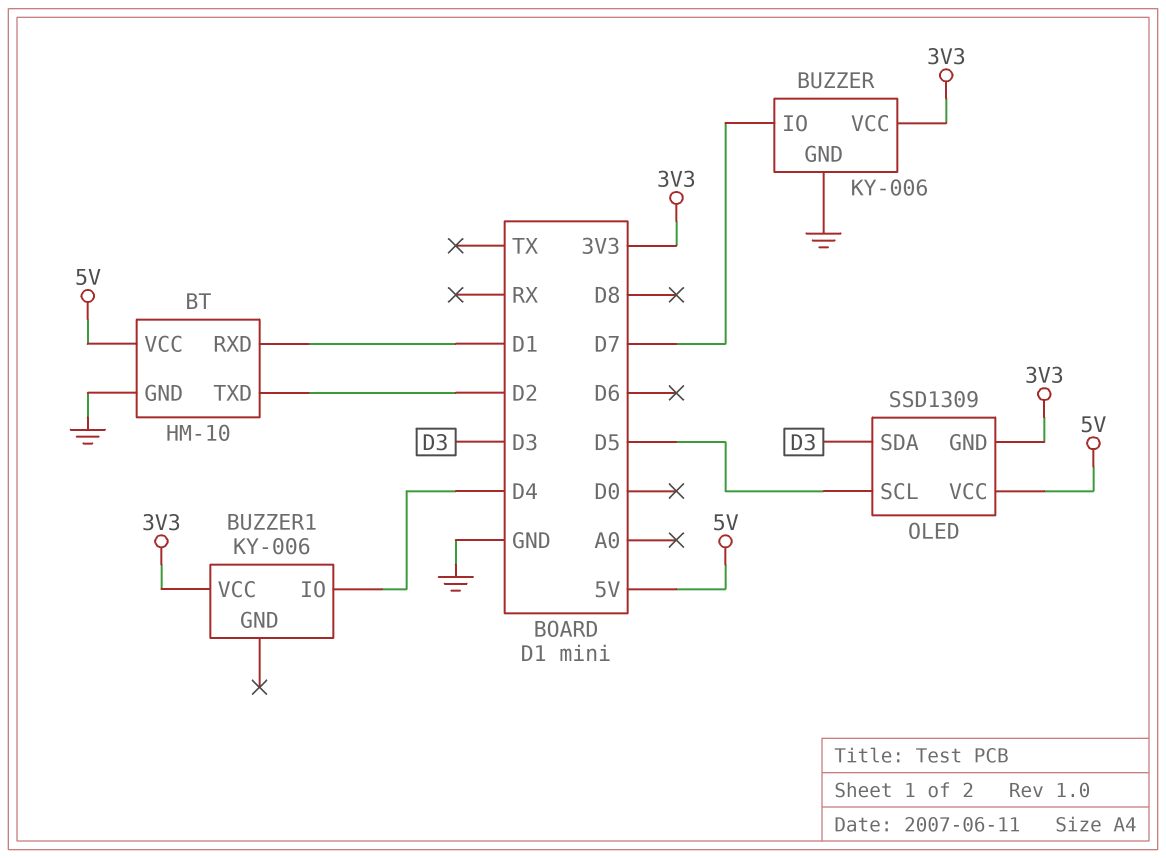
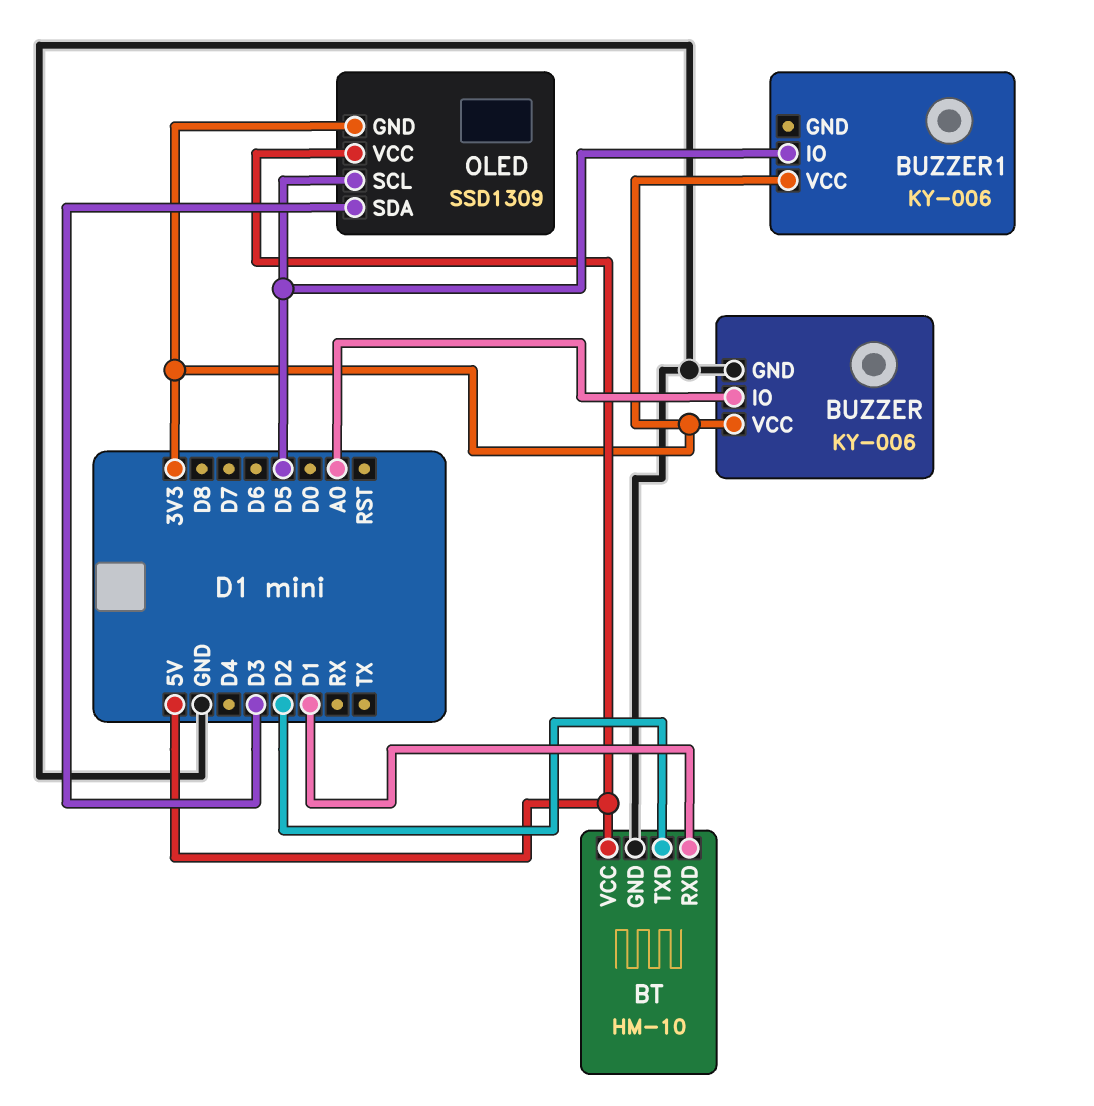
BUZZER pin IO: D7 -> A0
BUZZER1 pin IO: D4 -> D5

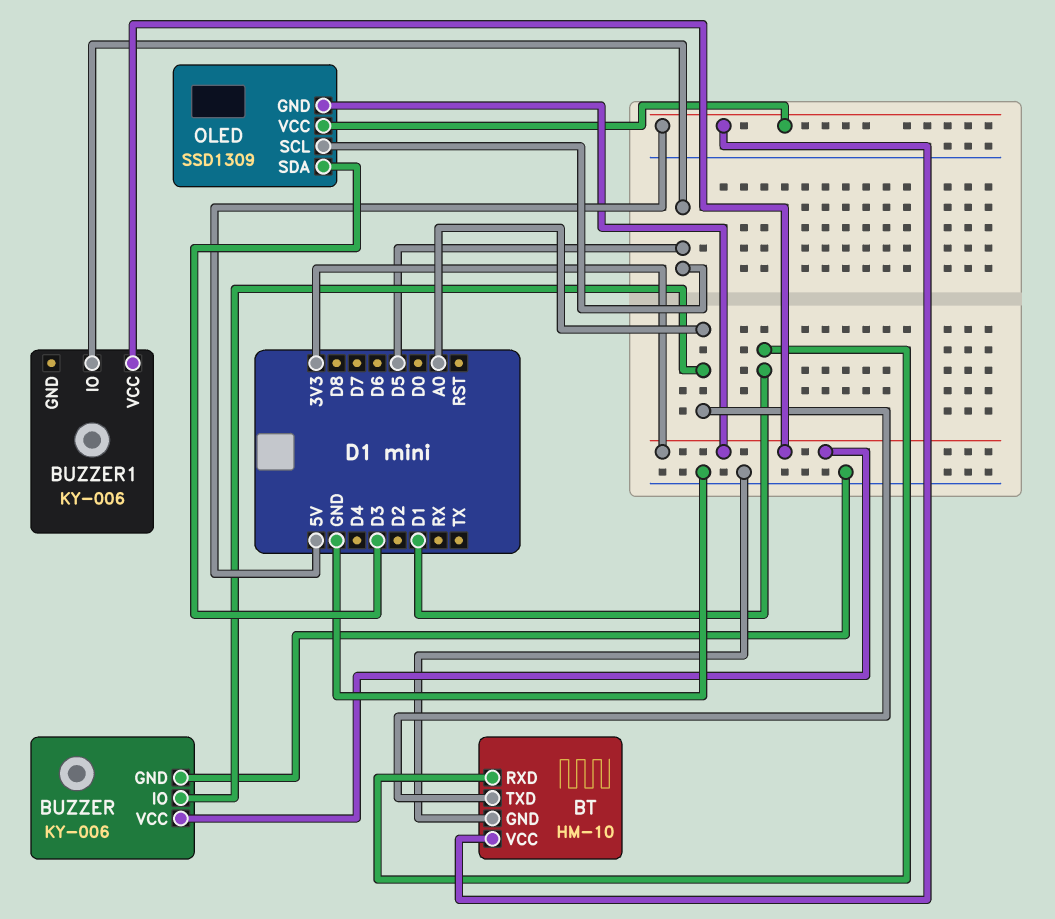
BT pin TXD: D2 -> A0

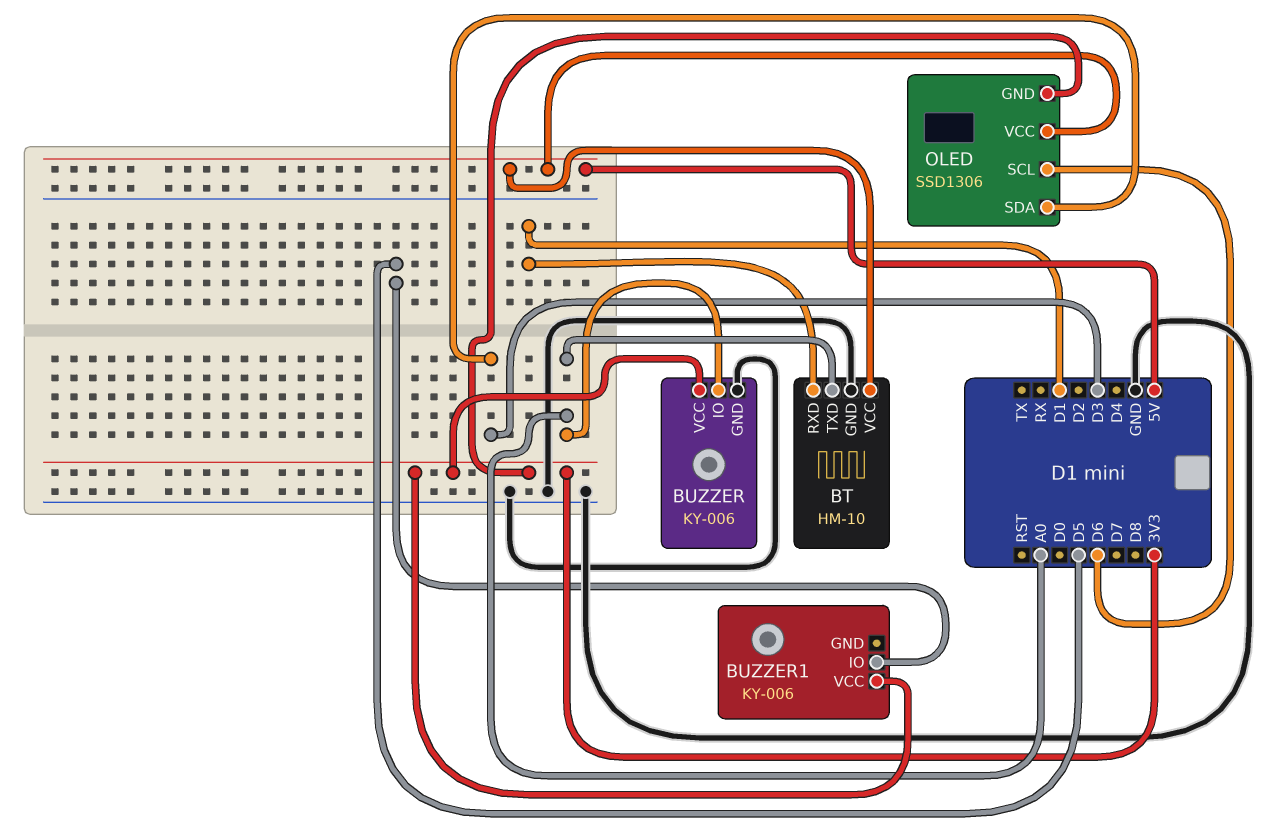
OLED: SSD1309 -> SSD1306
OLED pin SCL: D5 -> D6

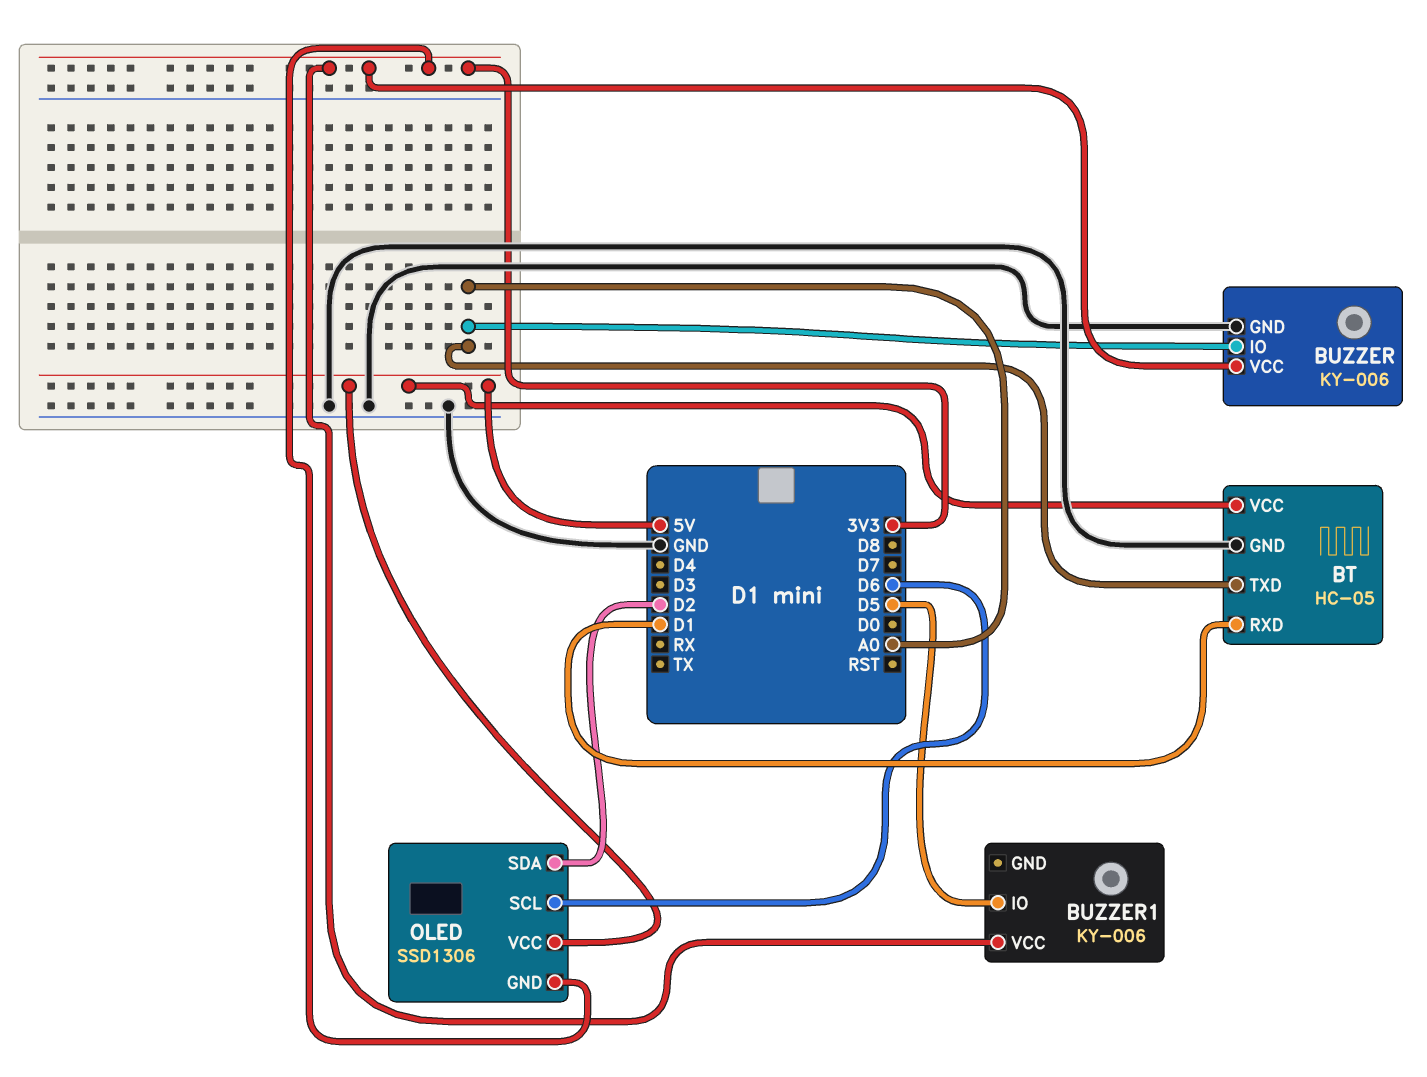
BT: HM-10 -> HC-05
OLED pin SDA: D3 -> D2

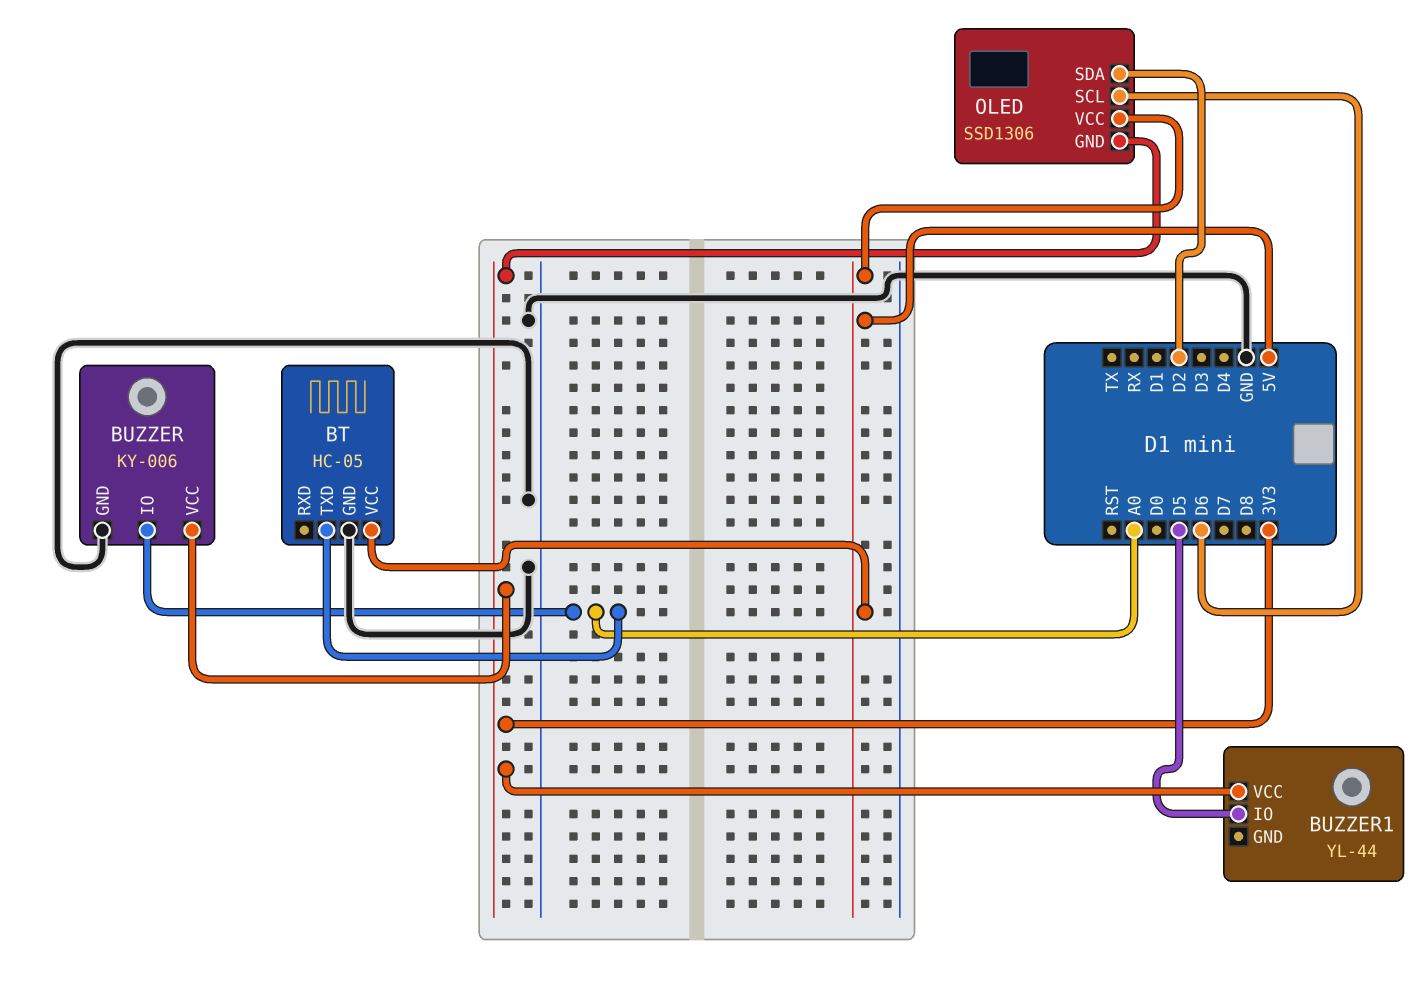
BT pin RXD: D1 -> none
BUZZER1: KY-006 -> YL-44

